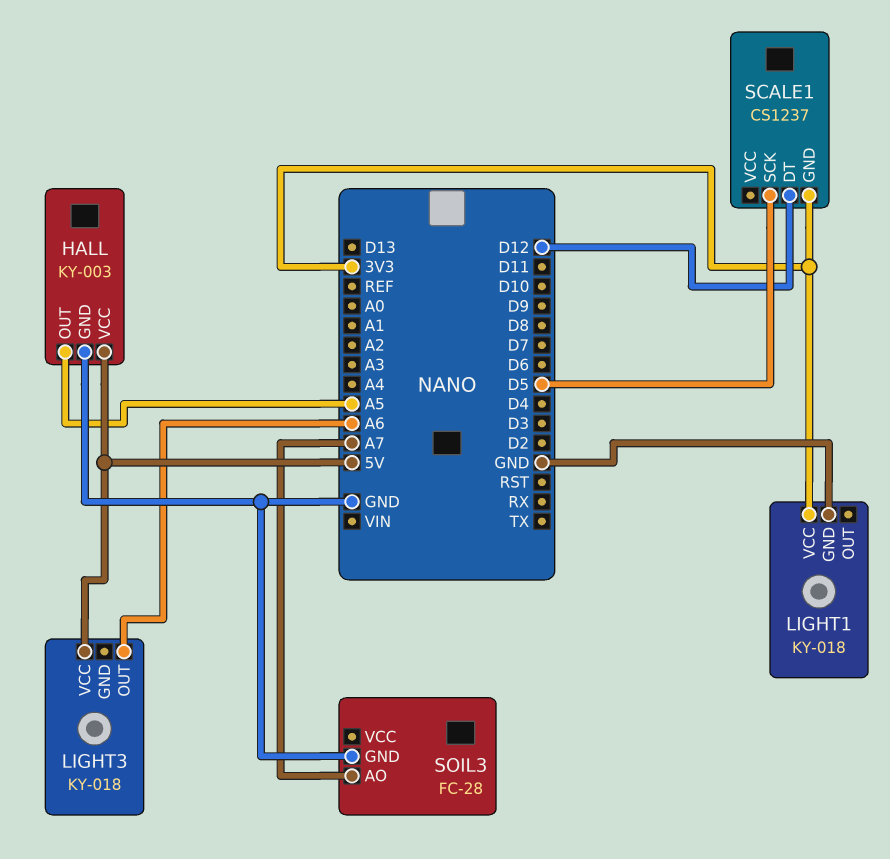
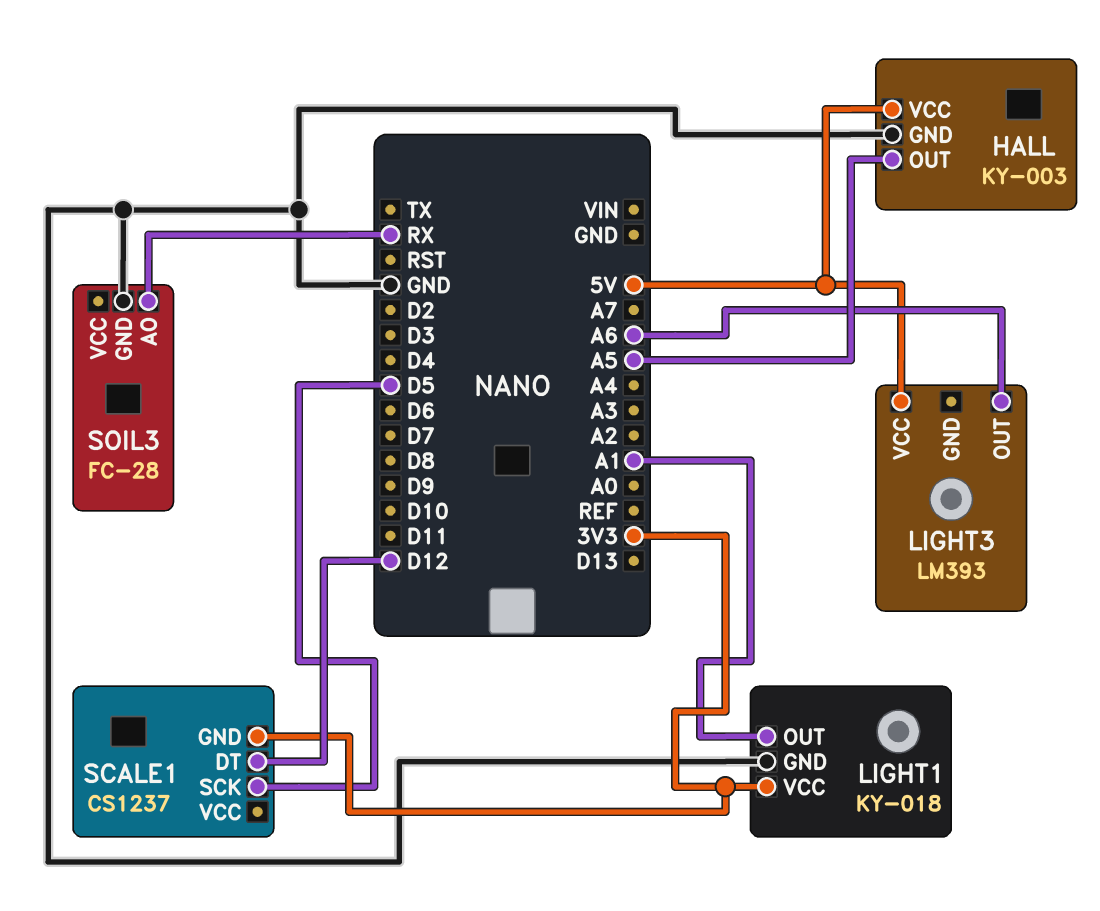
LIGHT1 pin OUT: none -> A1
LIGHT3: KY-018 -> LM393
SOIL3 pin AO: A7 -> RX

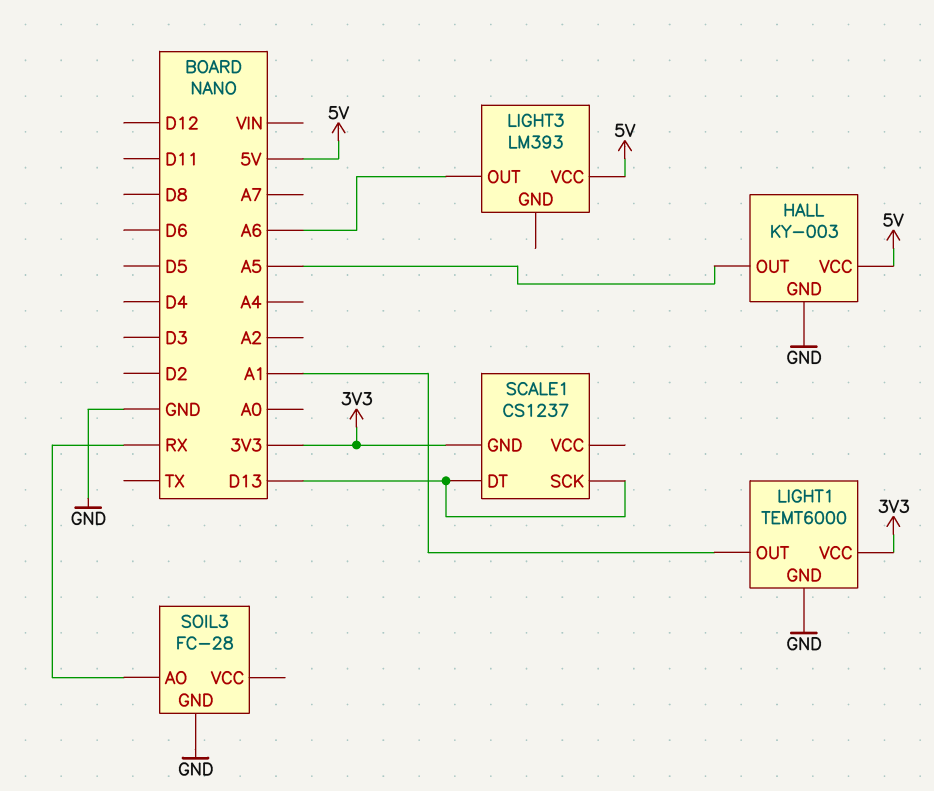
LIGHT1: KY-018 -> TEMT6000
SCALE1 pin DT: D12 -> D13
SCALE1 pin SCK: D5 -> D13

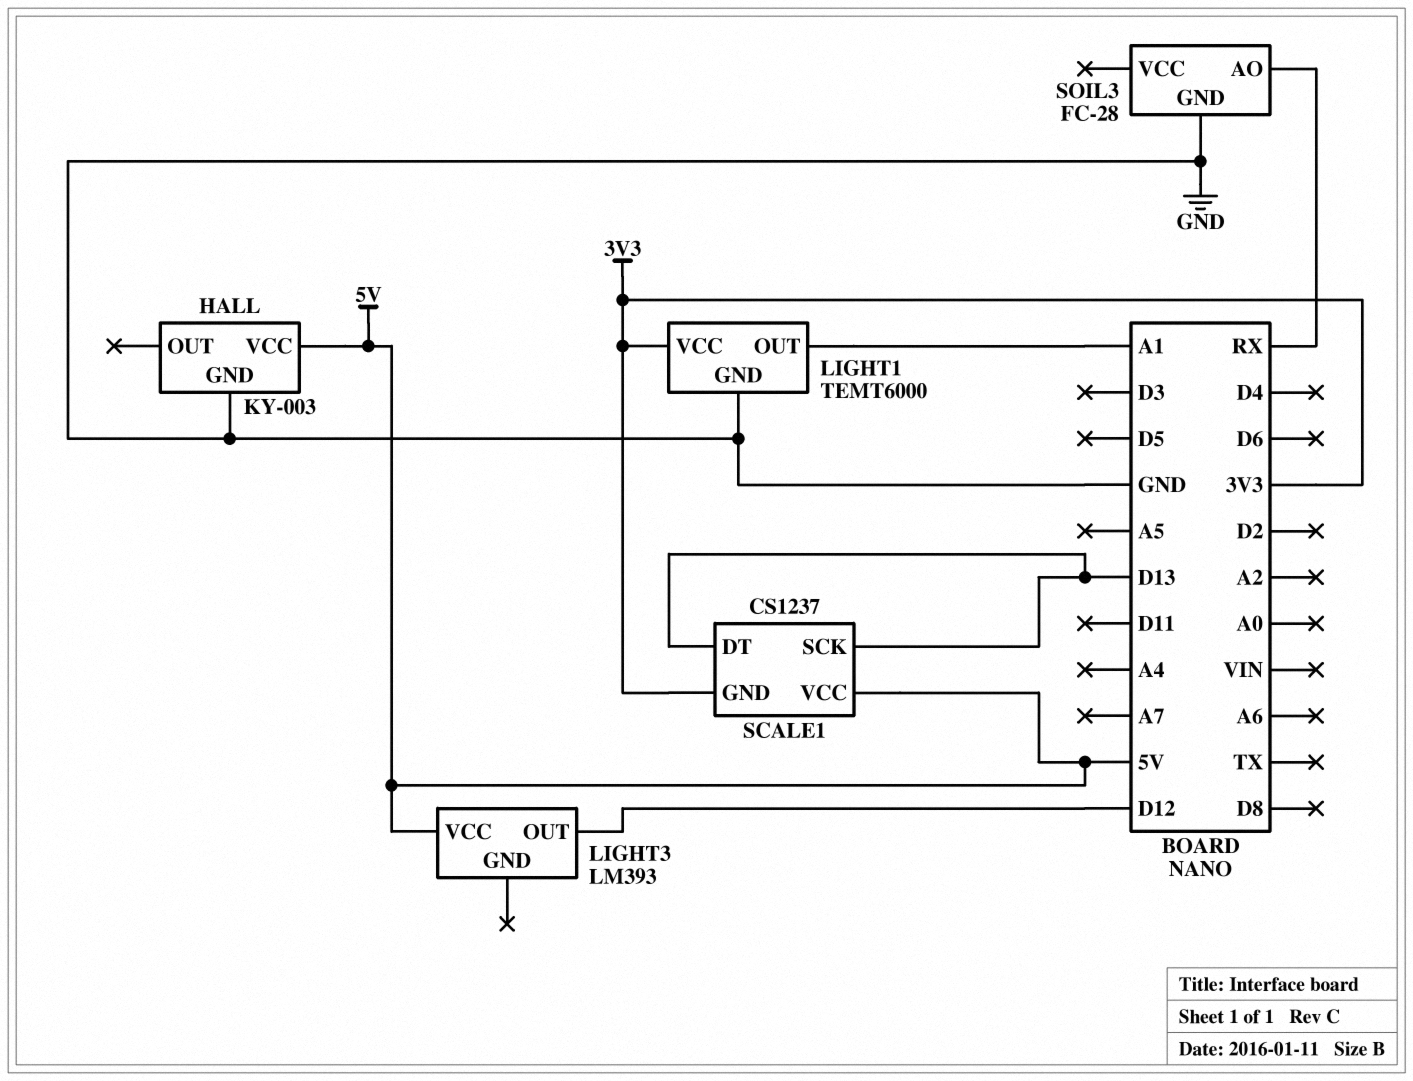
HALL pin OUT: A5 -> none
LIGHT3 pin OUT: A6 -> D12
SCALE1 pin VCC: none -> 5V

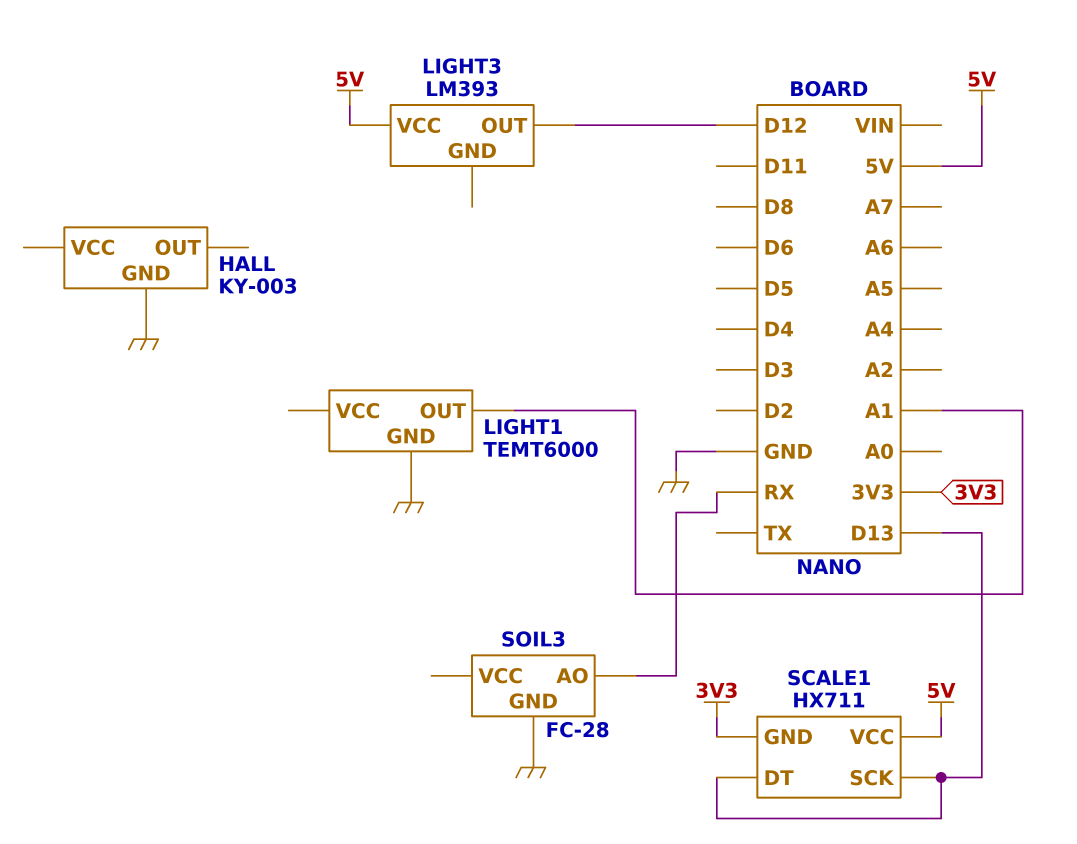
HALL pin VCC: 5V -> none
LIGHT1 pin VCC: 3V3 -> none
SCALE1: CS1237 -> HX711

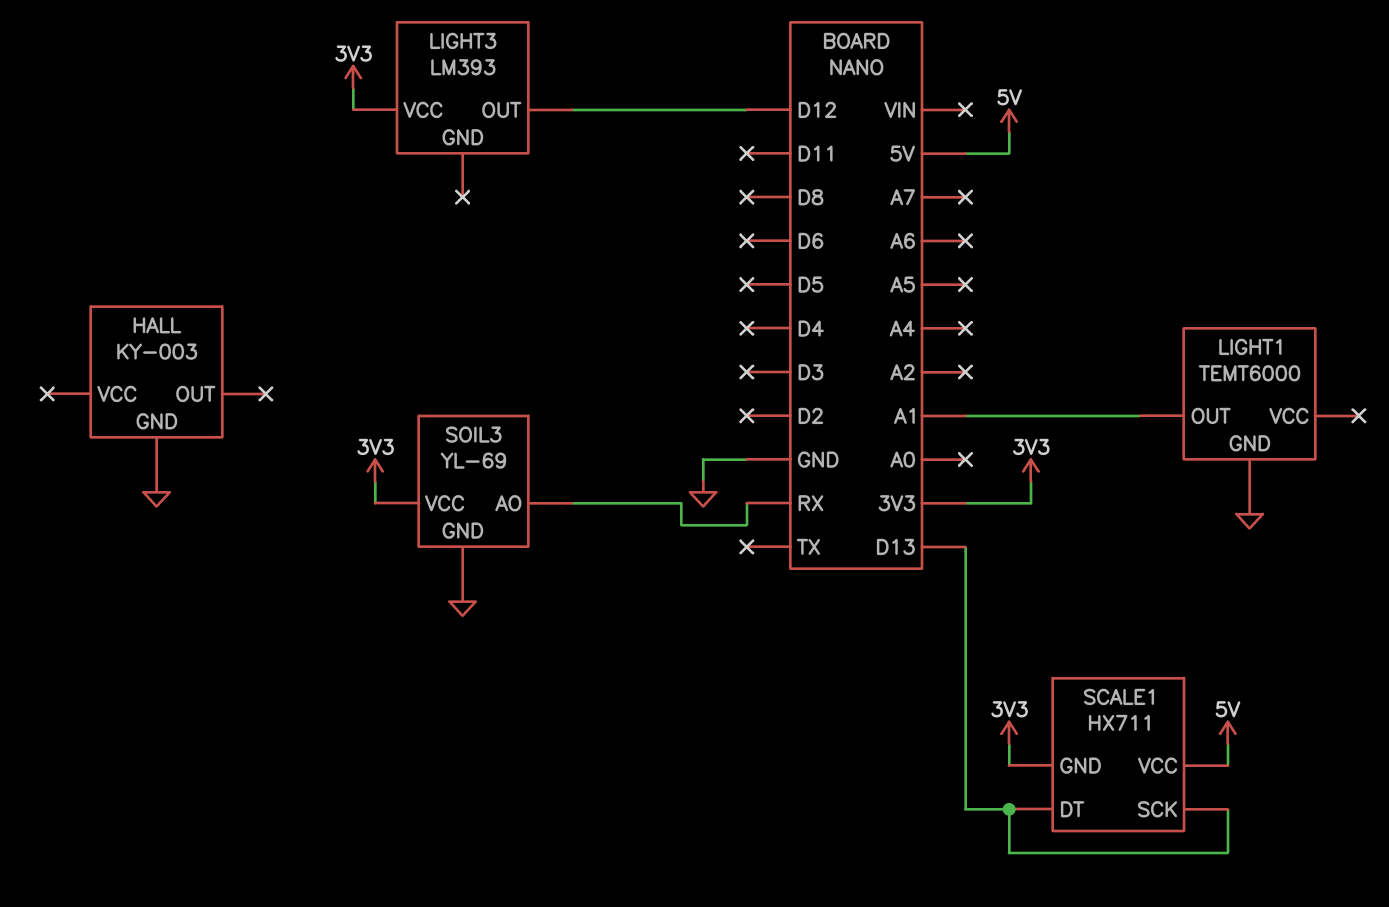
LIGHT3 pin VCC: 5V -> 3V3
SOIL3: FC-28 -> YL-69
SOIL3 pin VCC: none -> 3V3

